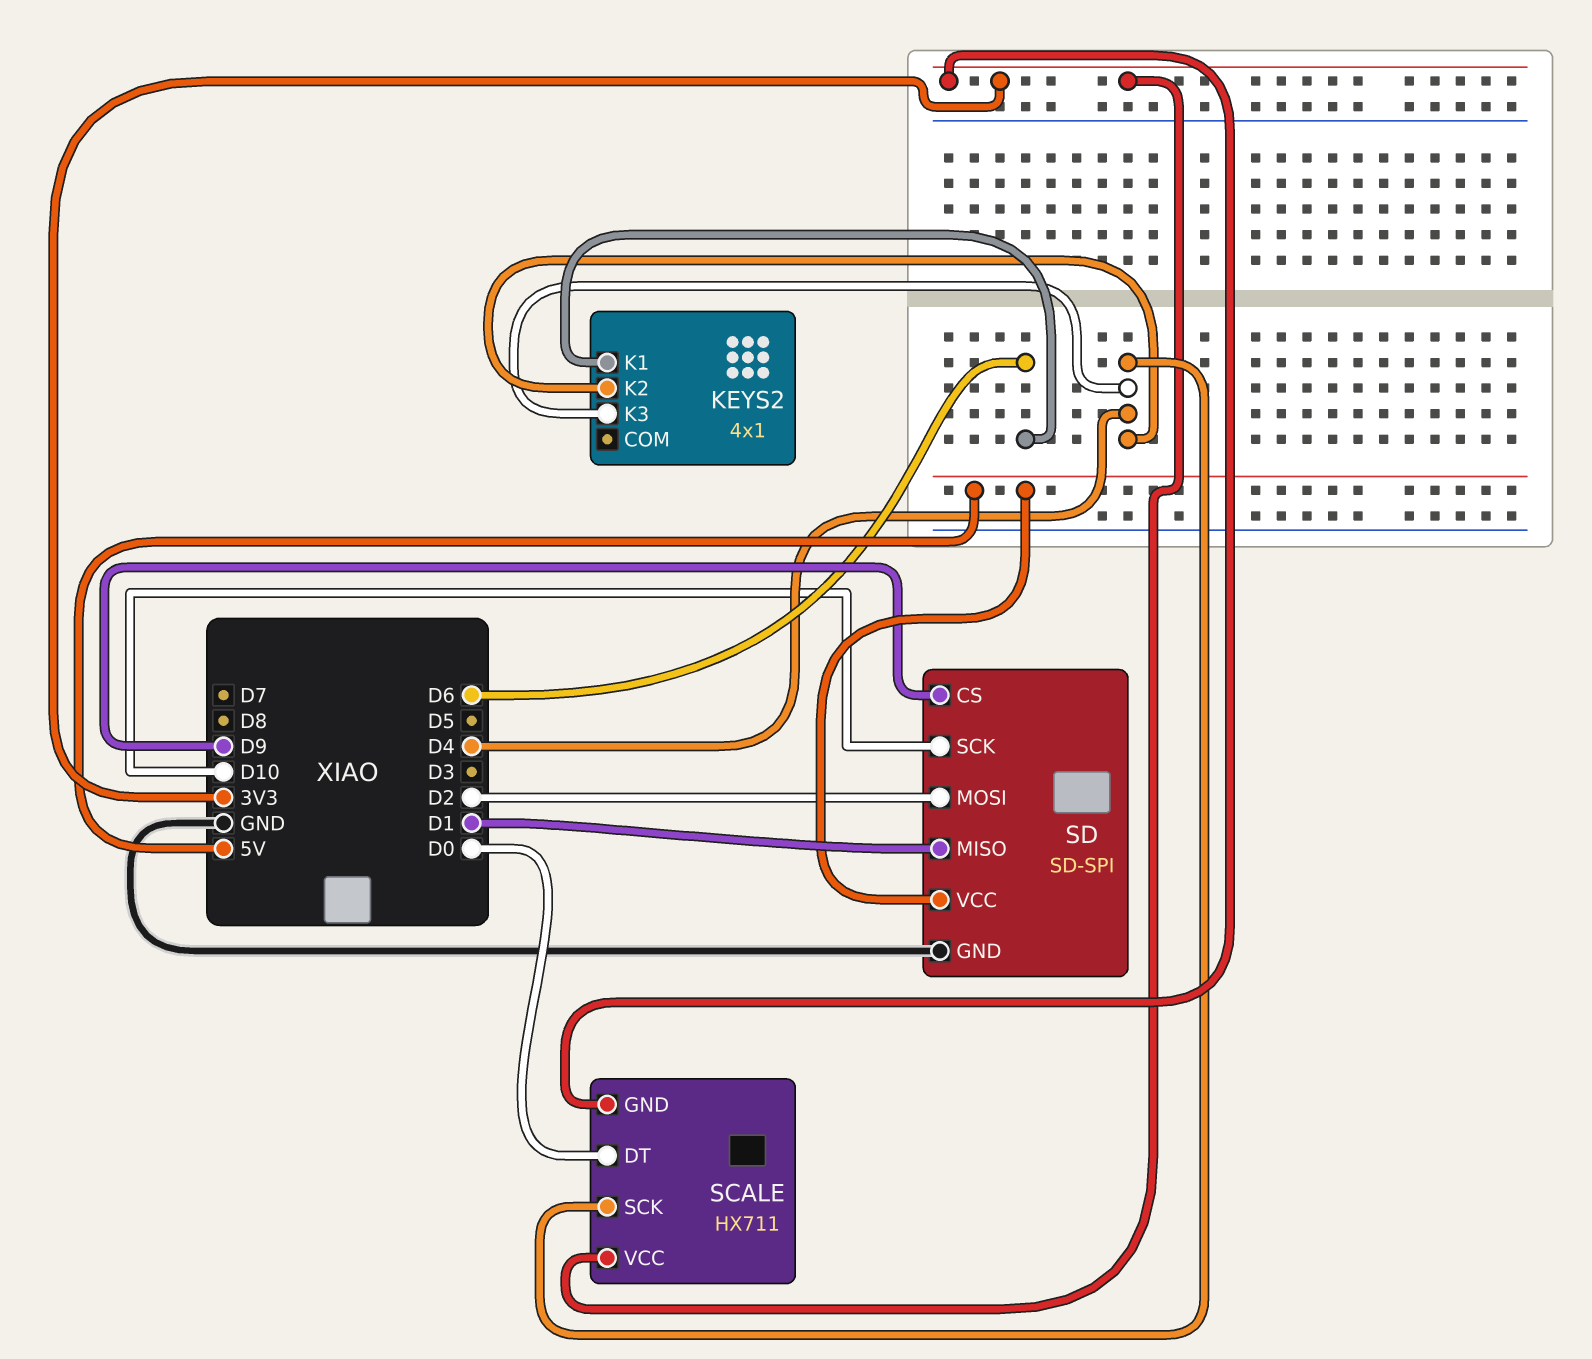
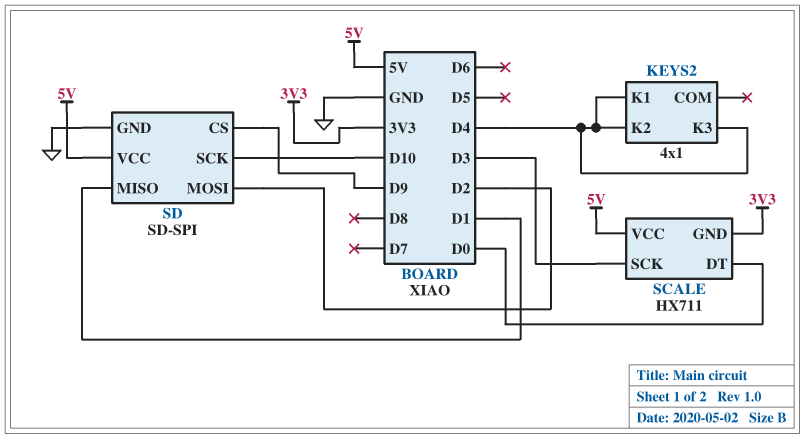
KEYS2 pin K1: D6 -> D4
SCALE pin SCK: D4 -> D3
SCALE pin VCC: 3V3 -> 5V

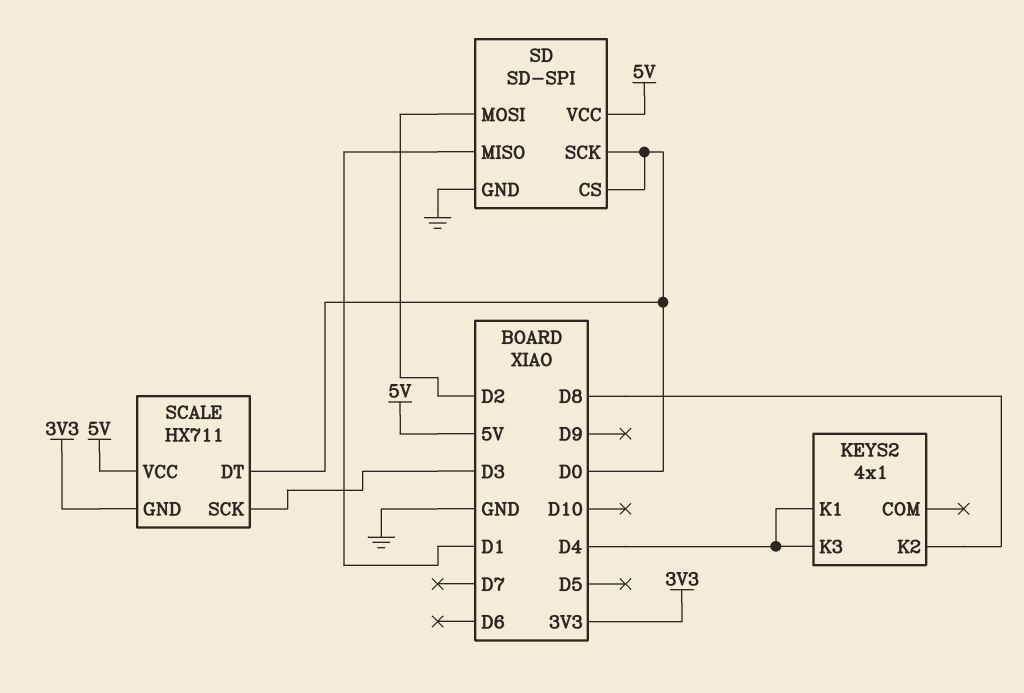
KEYS2 pin K2: D4 -> D8
SD pin CS: D9 -> D0
SD pin SCK: D10 -> D0

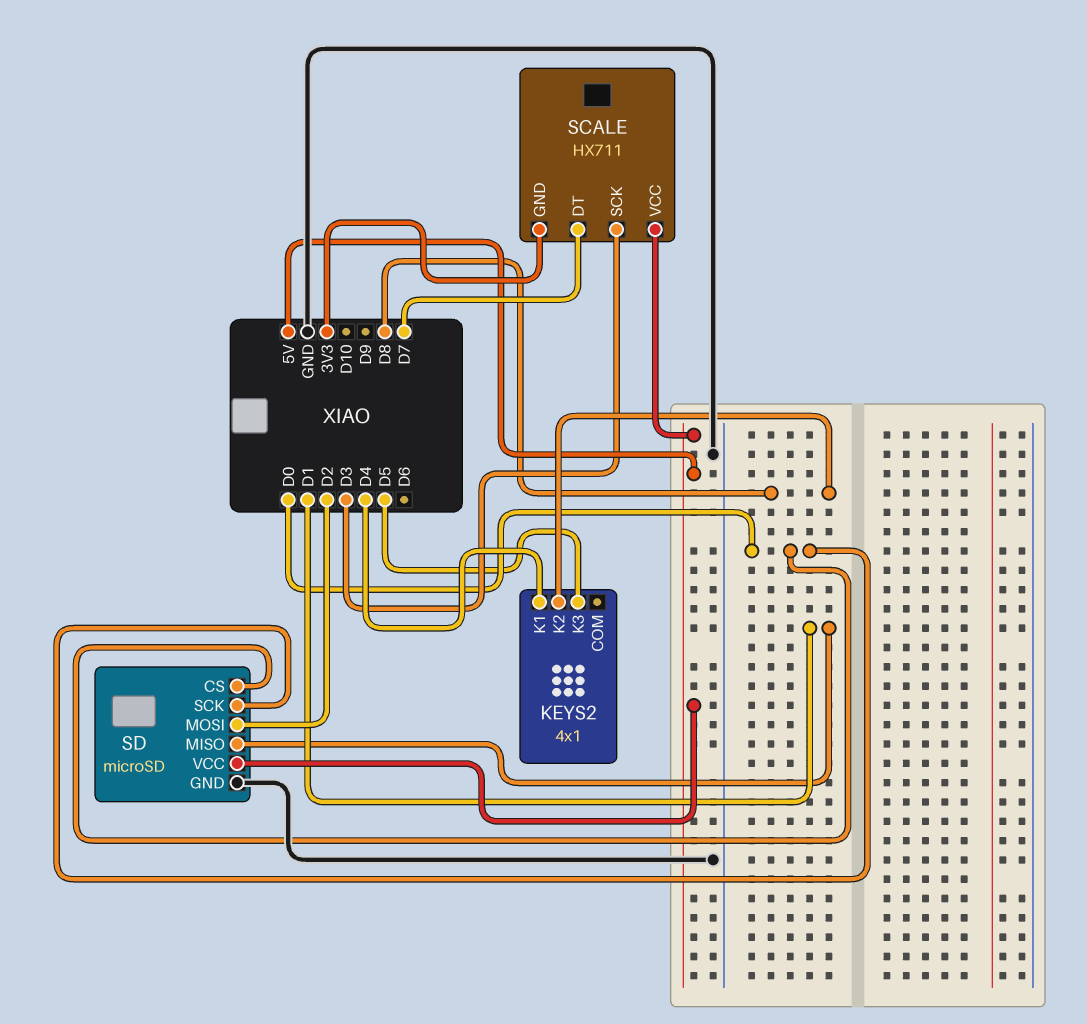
KEYS2 pin K3: D4 -> D5
SCALE pin DT: D0 -> D7
SD: SD-SPI -> microSD

